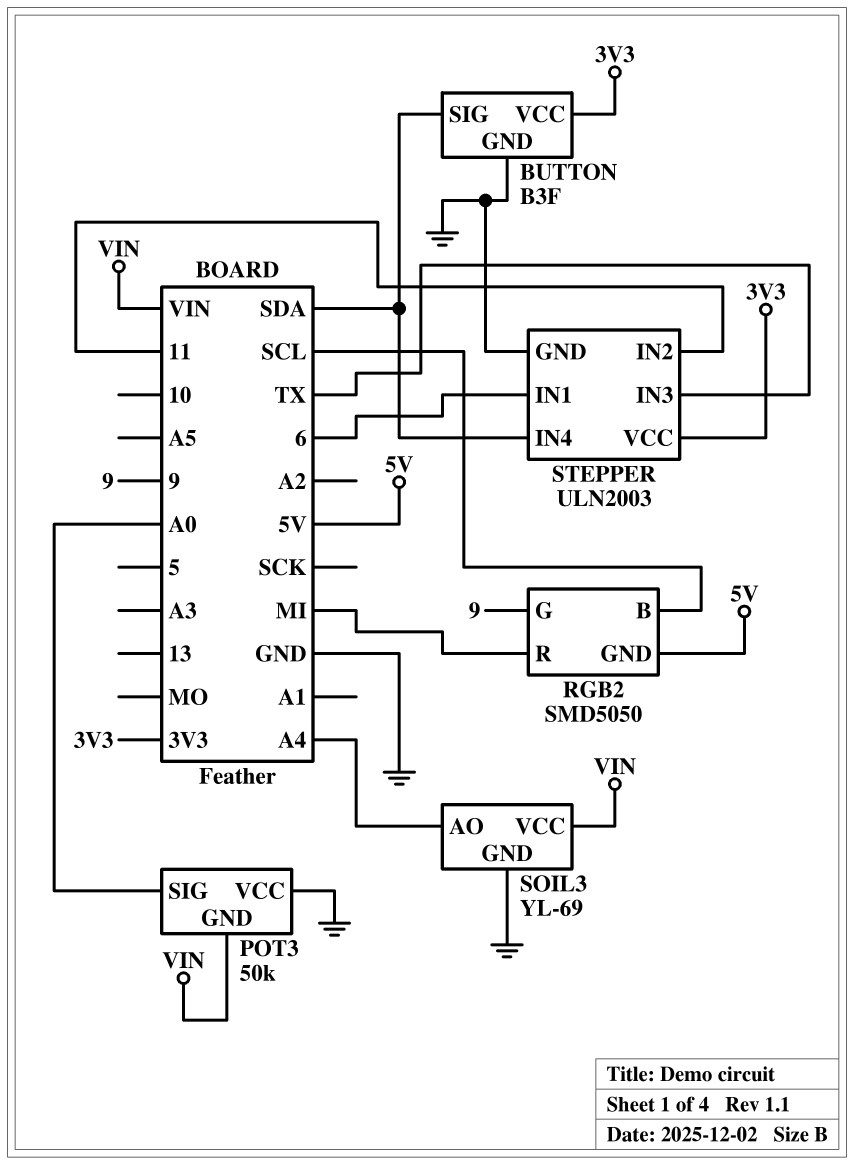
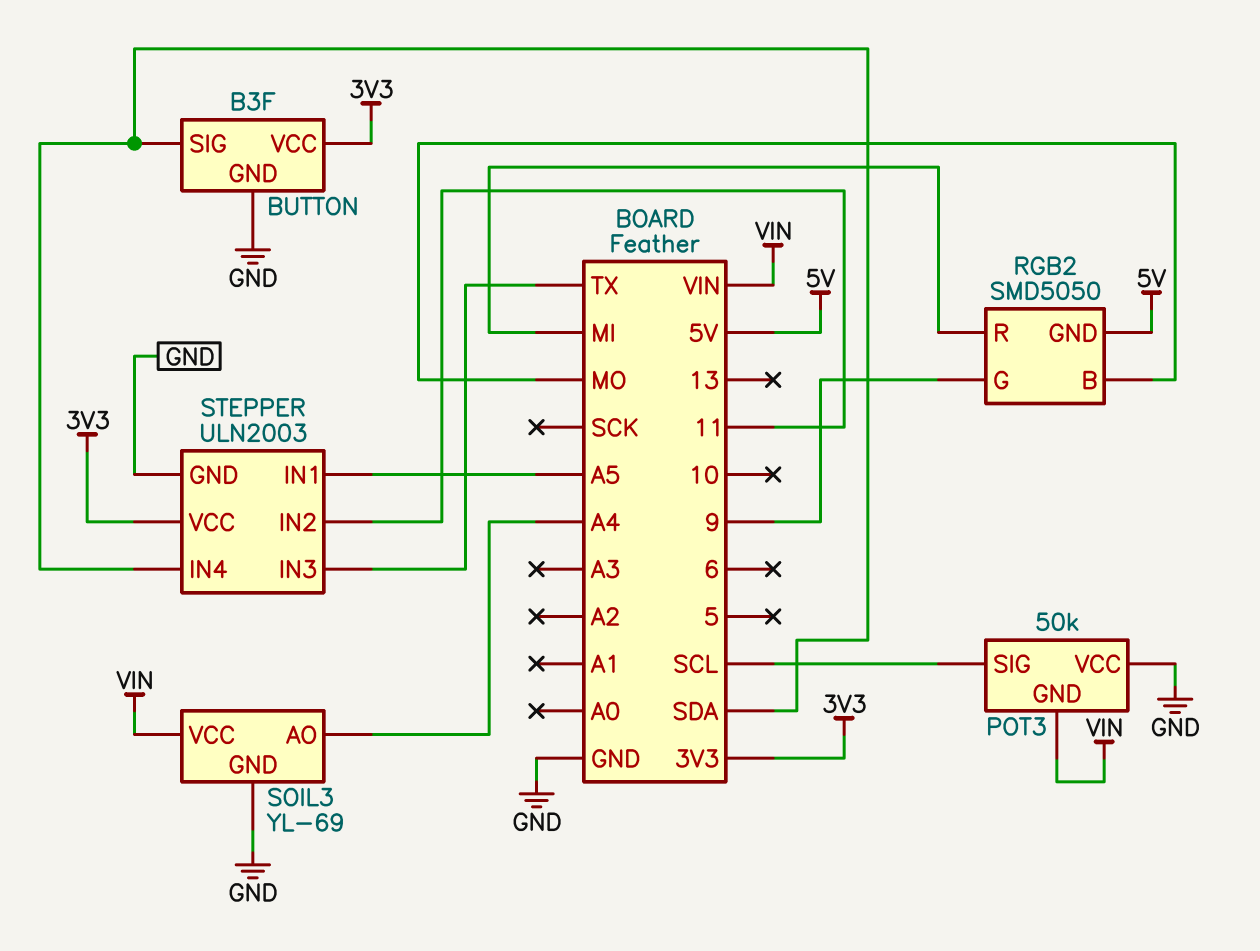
POT3 pin SIG: A0 -> SCL
RGB2 pin B: SCL -> MO
STEPPER pin IN1: 6 -> A5

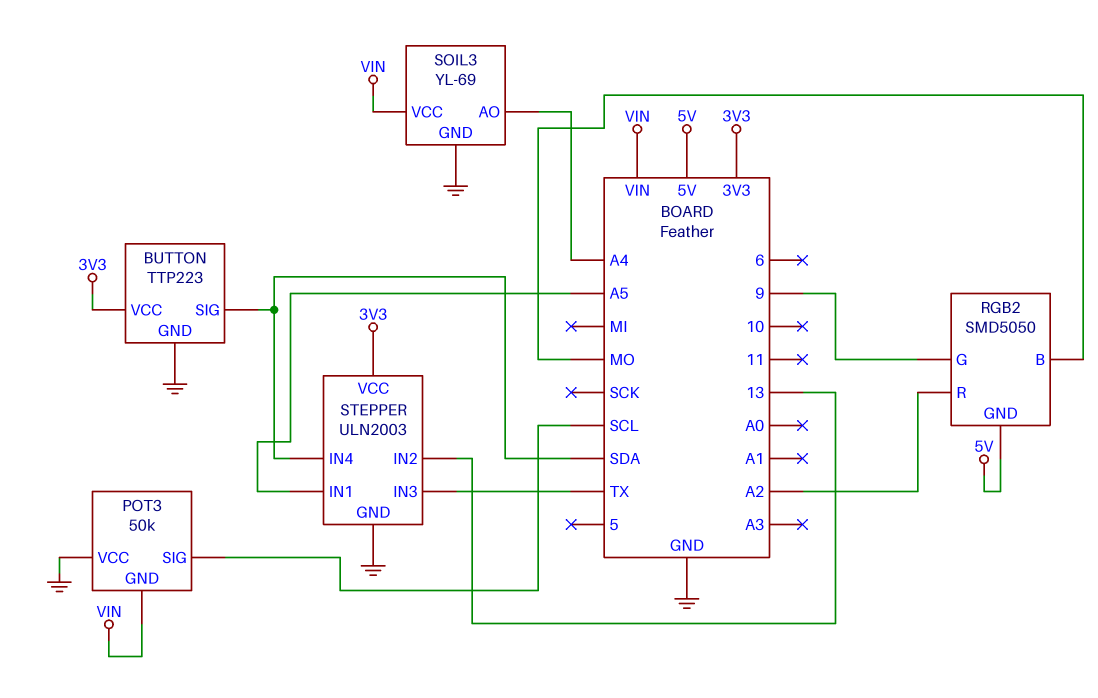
BUTTON: B3F -> TTP223
RGB2 pin R: MI -> A2
STEPPER pin IN2: 11 -> 13

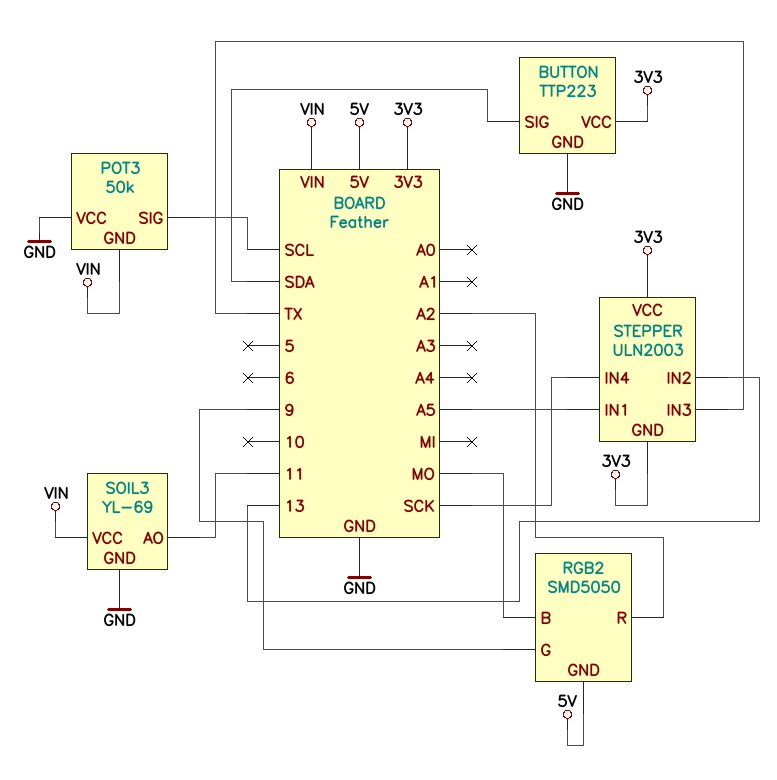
SOIL3 pin AO: A4 -> 11
STEPPER pin GND: GND -> 3V3
STEPPER pin IN4: SDA -> SCK

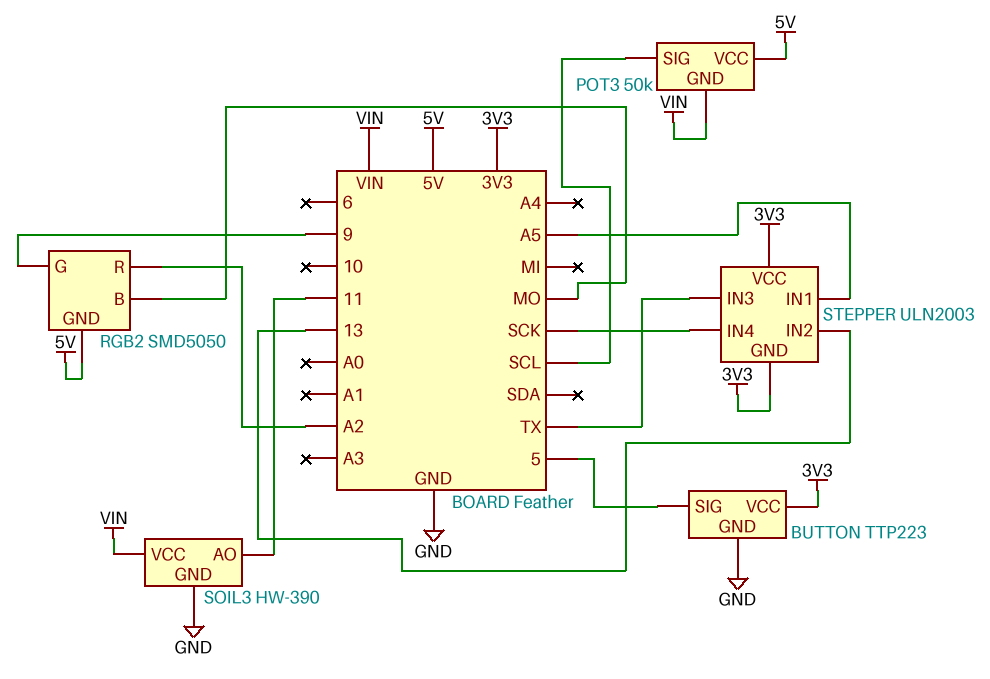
BUTTON pin SIG: SDA -> 5
POT3 pin VCC: GND -> 5V
SOIL3: YL-69 -> HW-390

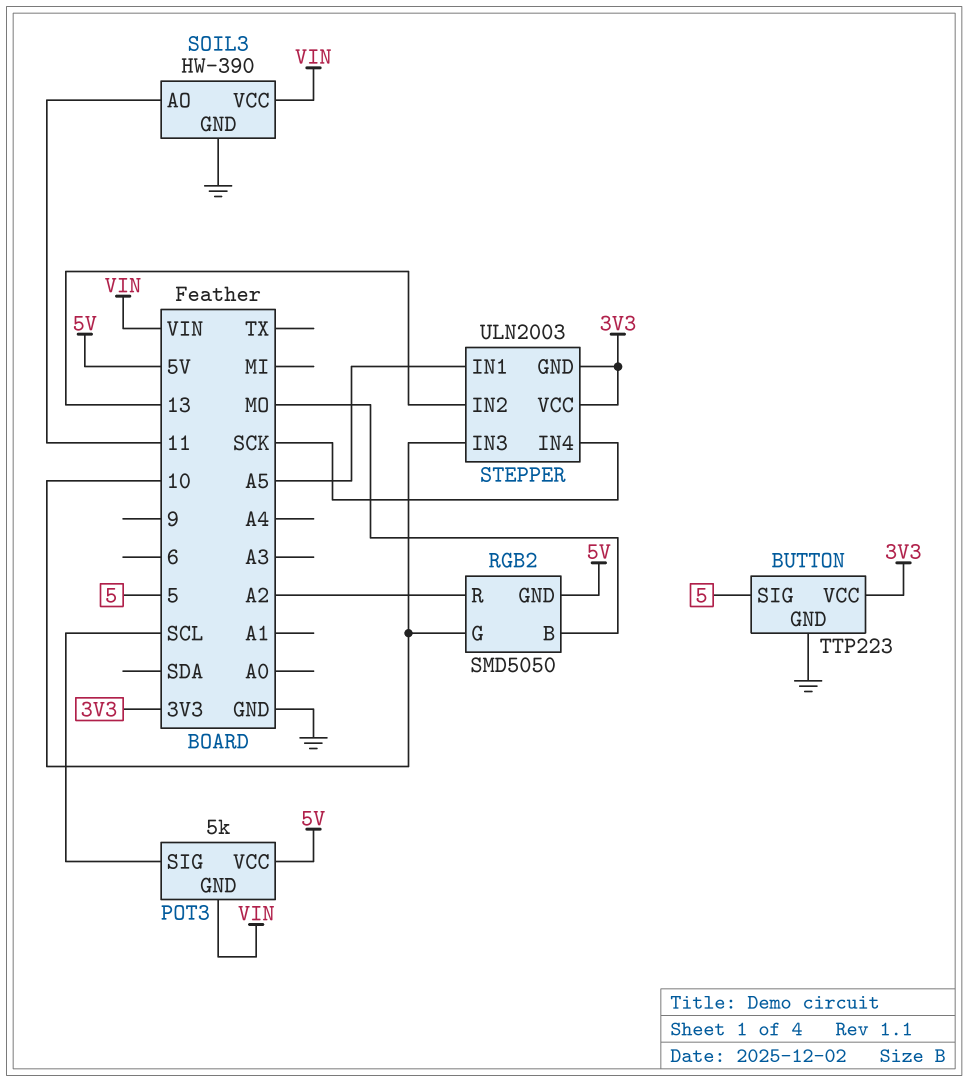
POT3: 50k -> 5k
RGB2 pin G: 9 -> 10
STEPPER pin IN3: TX -> 10

